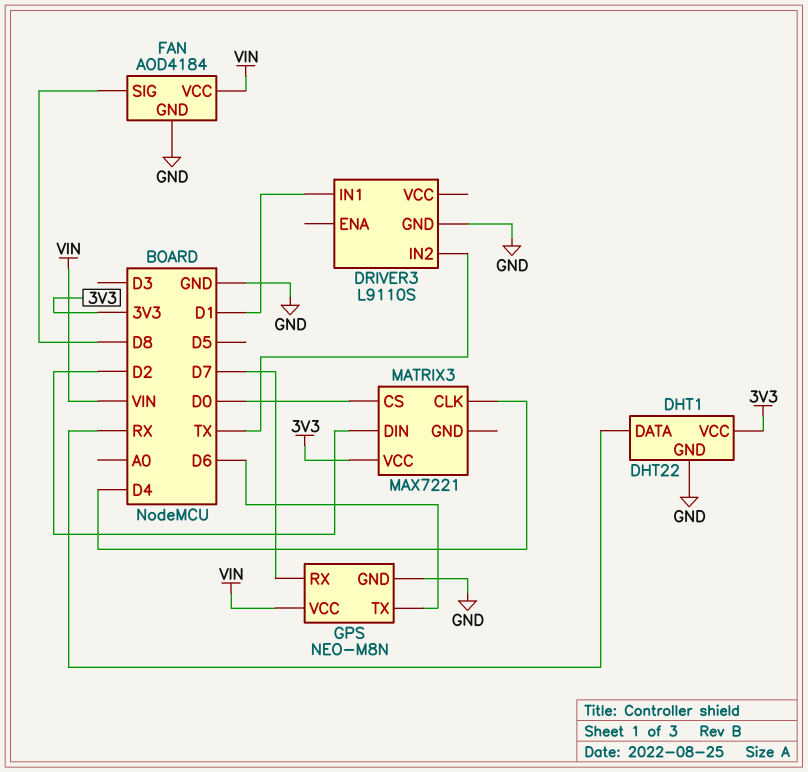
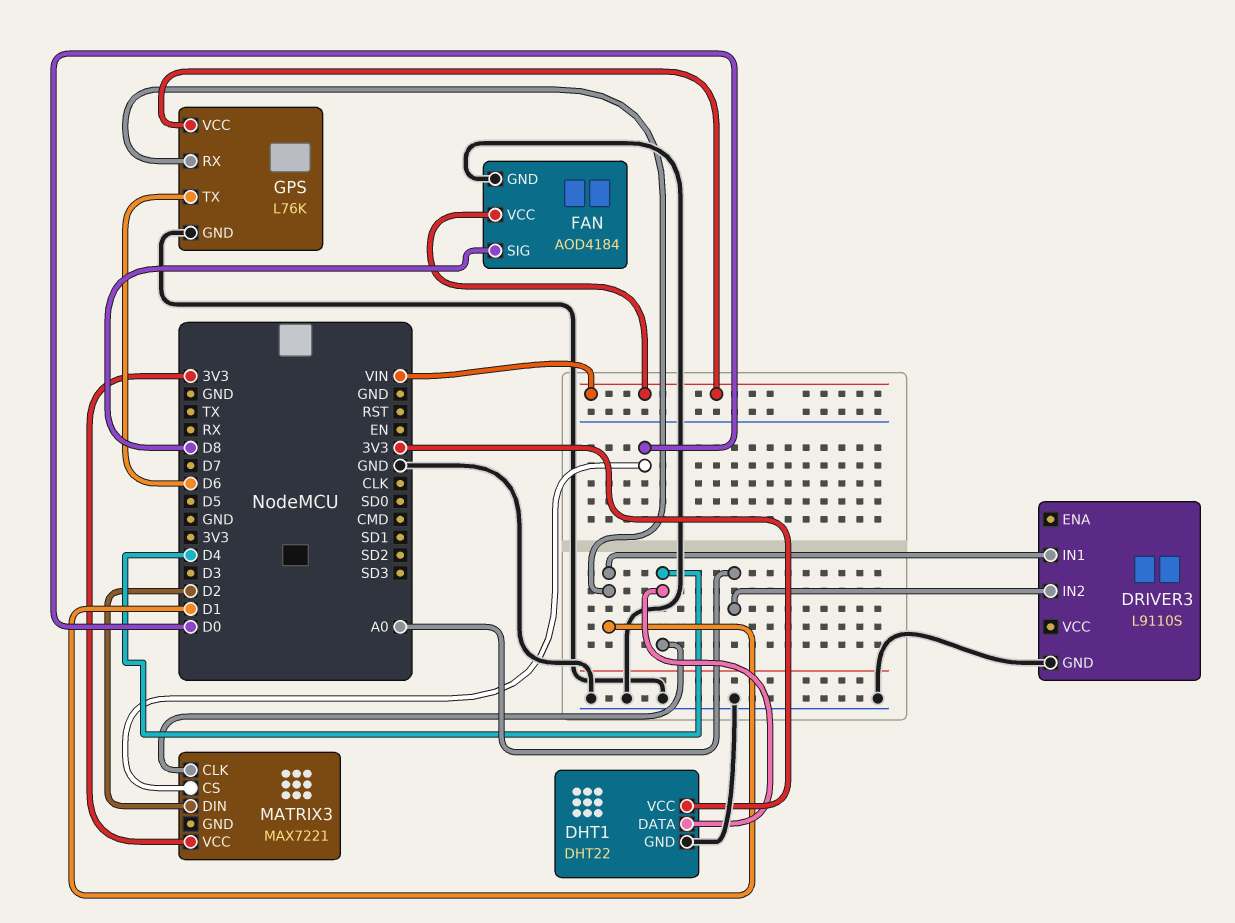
DHT1 pin DATA: RX -> D4
DRIVER3 pin IN2: TX -> A0
GPS: NEO-M8N -> L76K
GPS pin RX: D7 -> D1

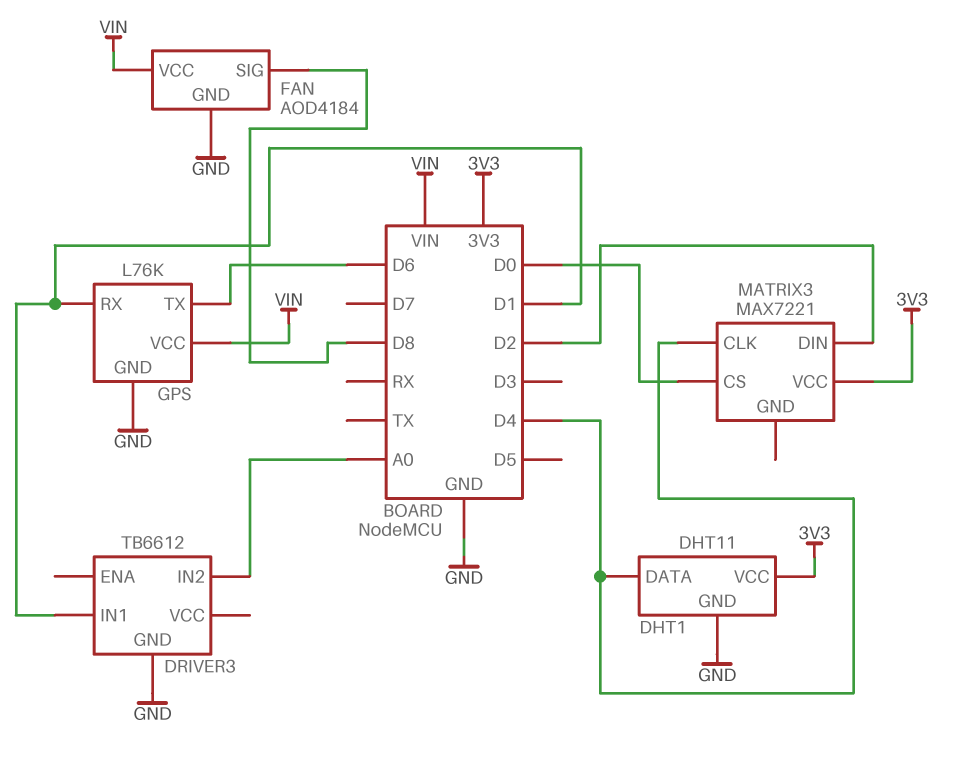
DHT1: DHT22 -> DHT11
DRIVER3: L9110S -> TB6612

